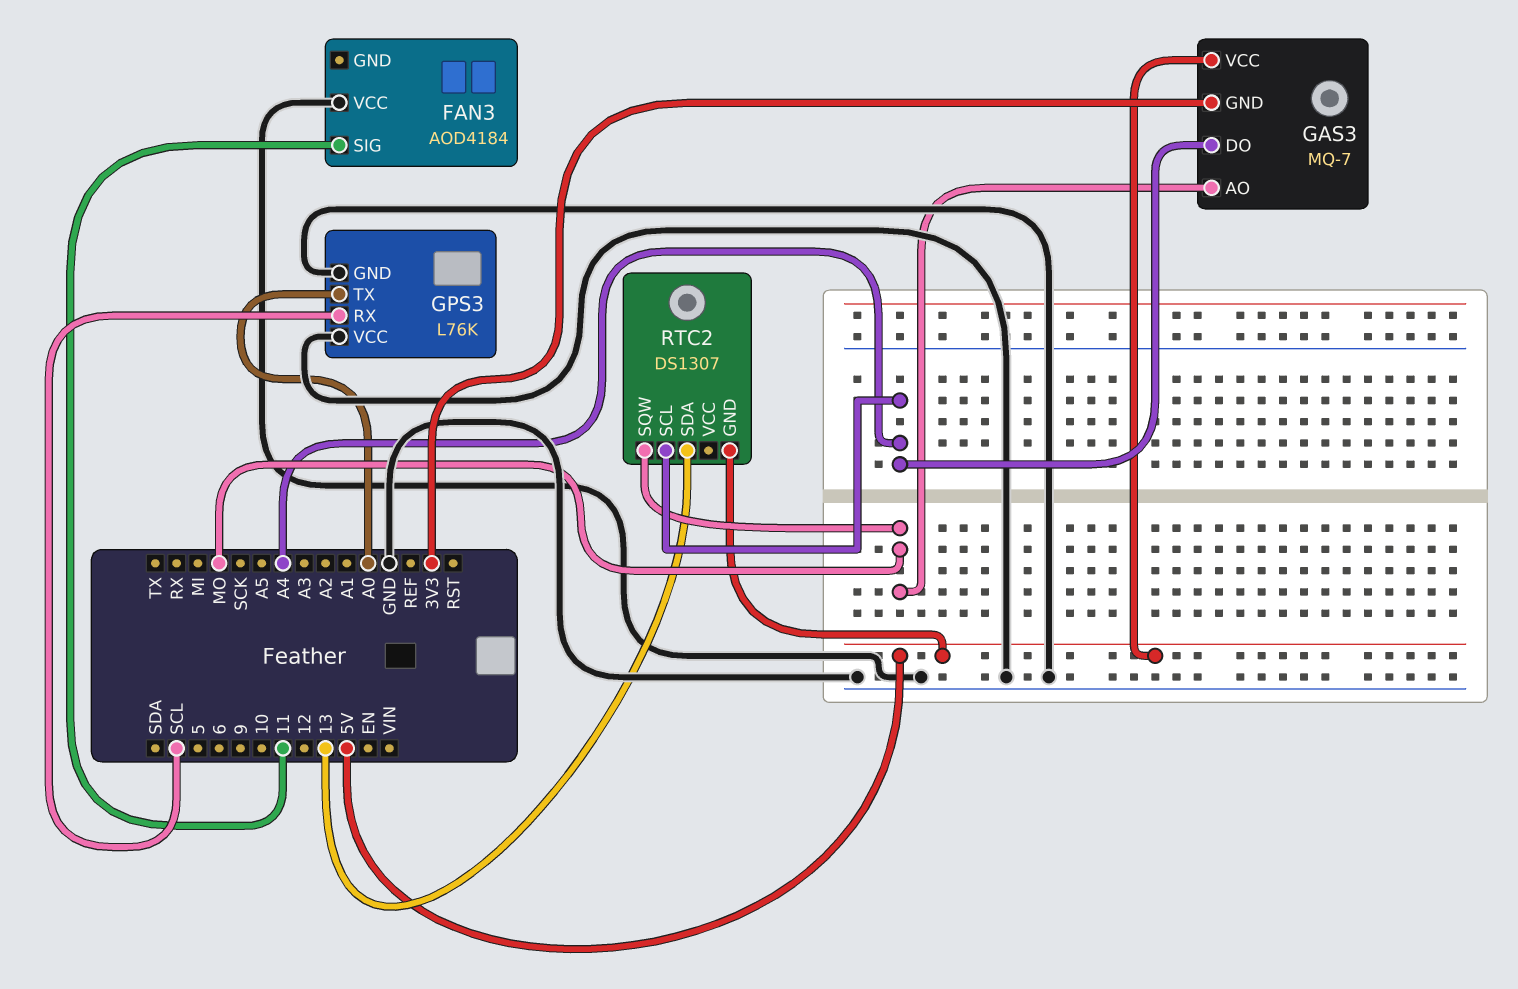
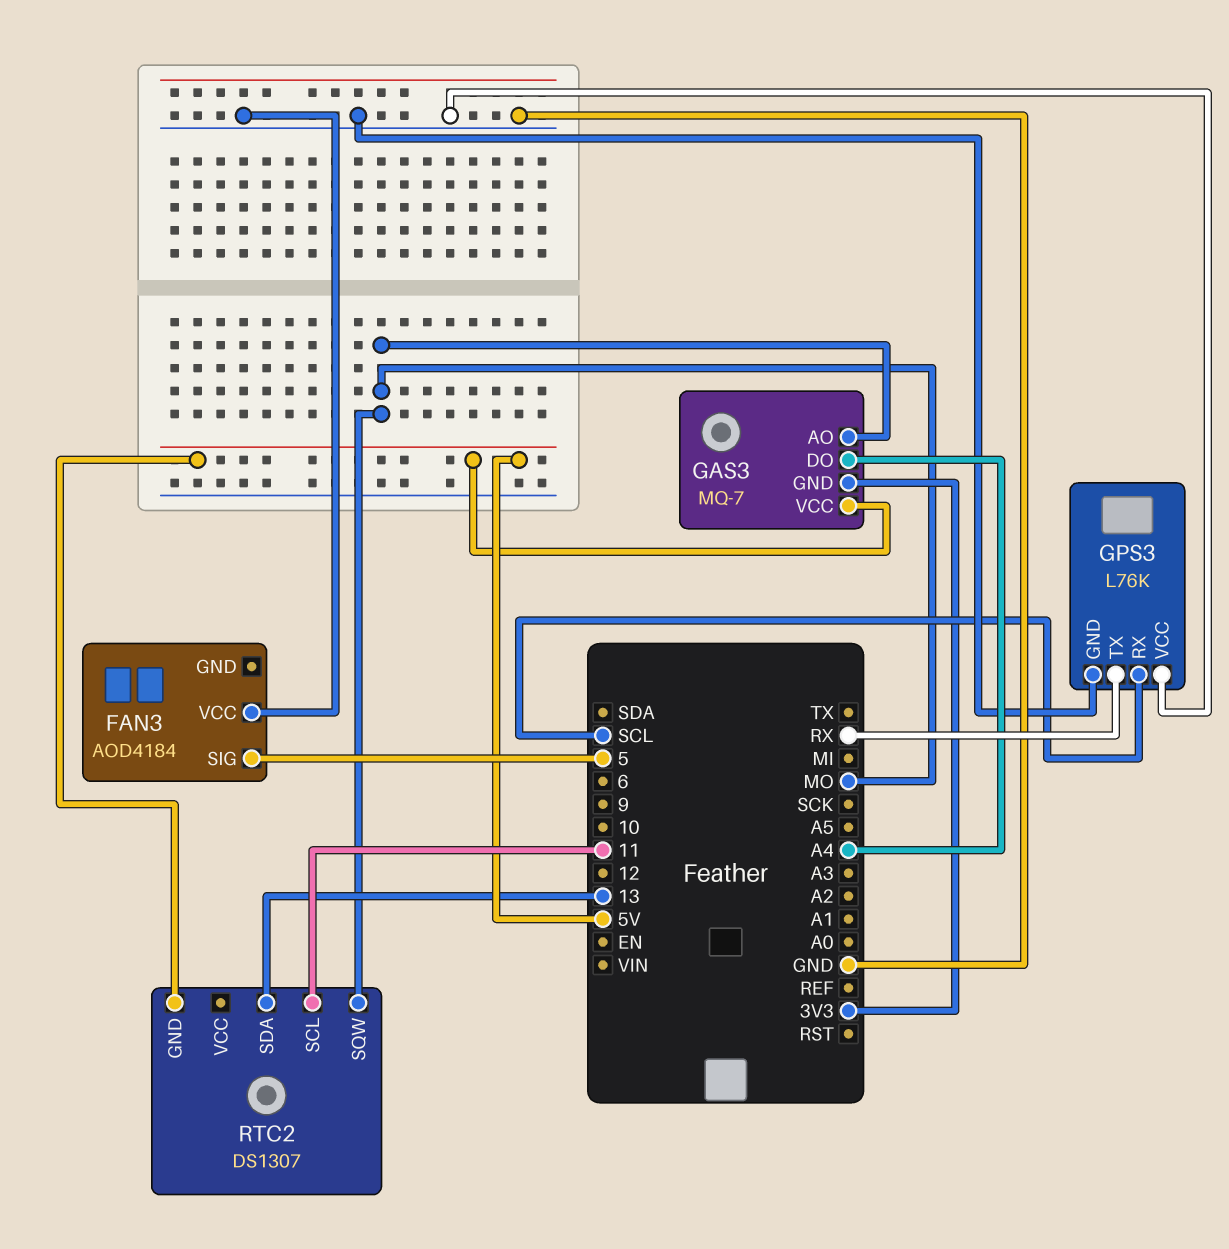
FAN3 pin SIG: 11 -> 5
GPS3 pin TX: A0 -> RX
RTC2 pin SCL: A4 -> 11

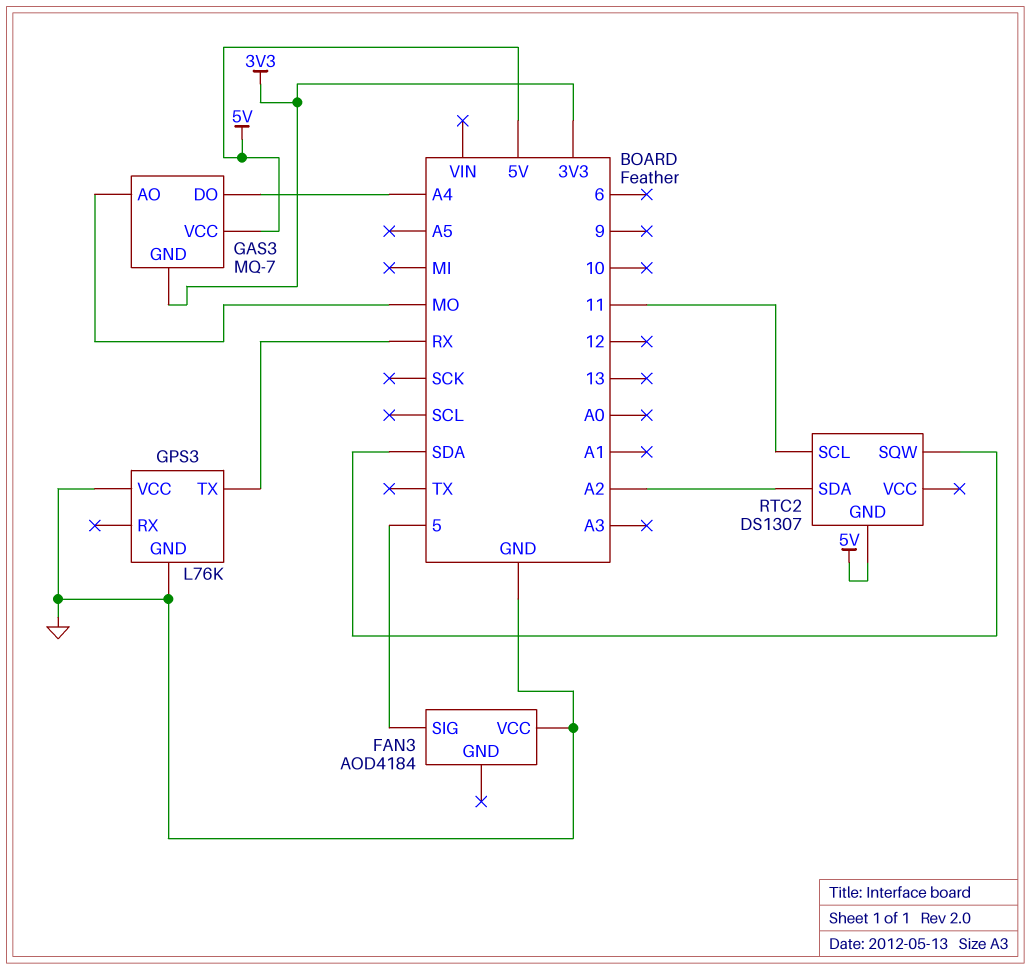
GPS3 pin RX: SCL -> none
RTC2 pin SDA: 13 -> A2
RTC2 pin SQW: MO -> SDA

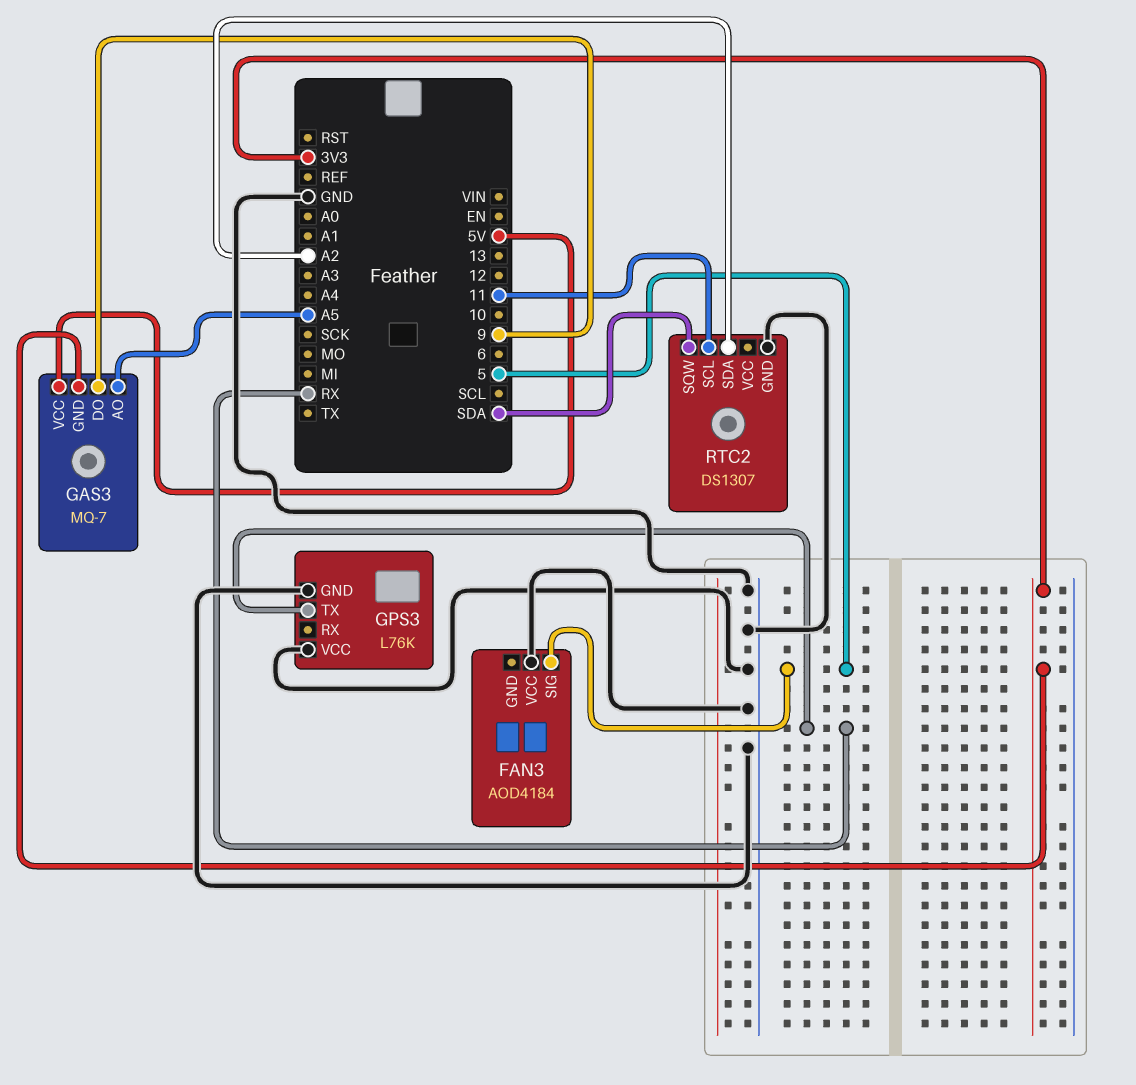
GAS3 pin AO: MO -> A5
GAS3 pin DO: A4 -> 9
RTC2 pin GND: 5V -> GND

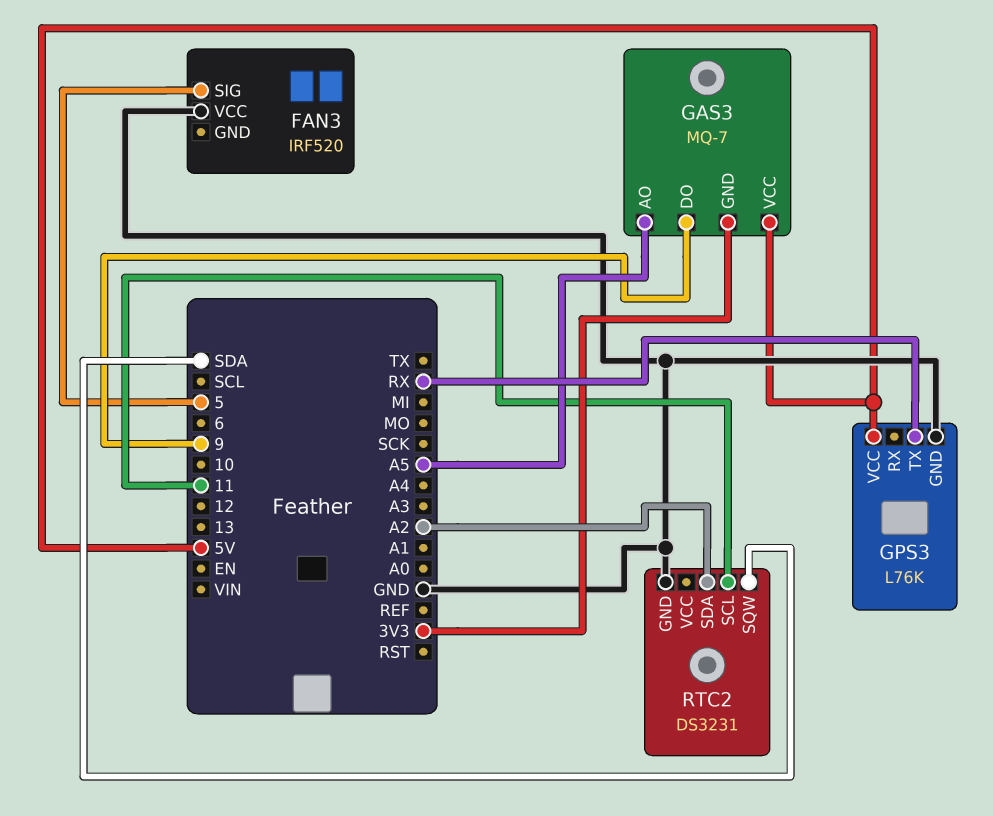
FAN3: AOD4184 -> IRF520
GPS3 pin VCC: GND -> 5V
RTC2: DS1307 -> DS3231

